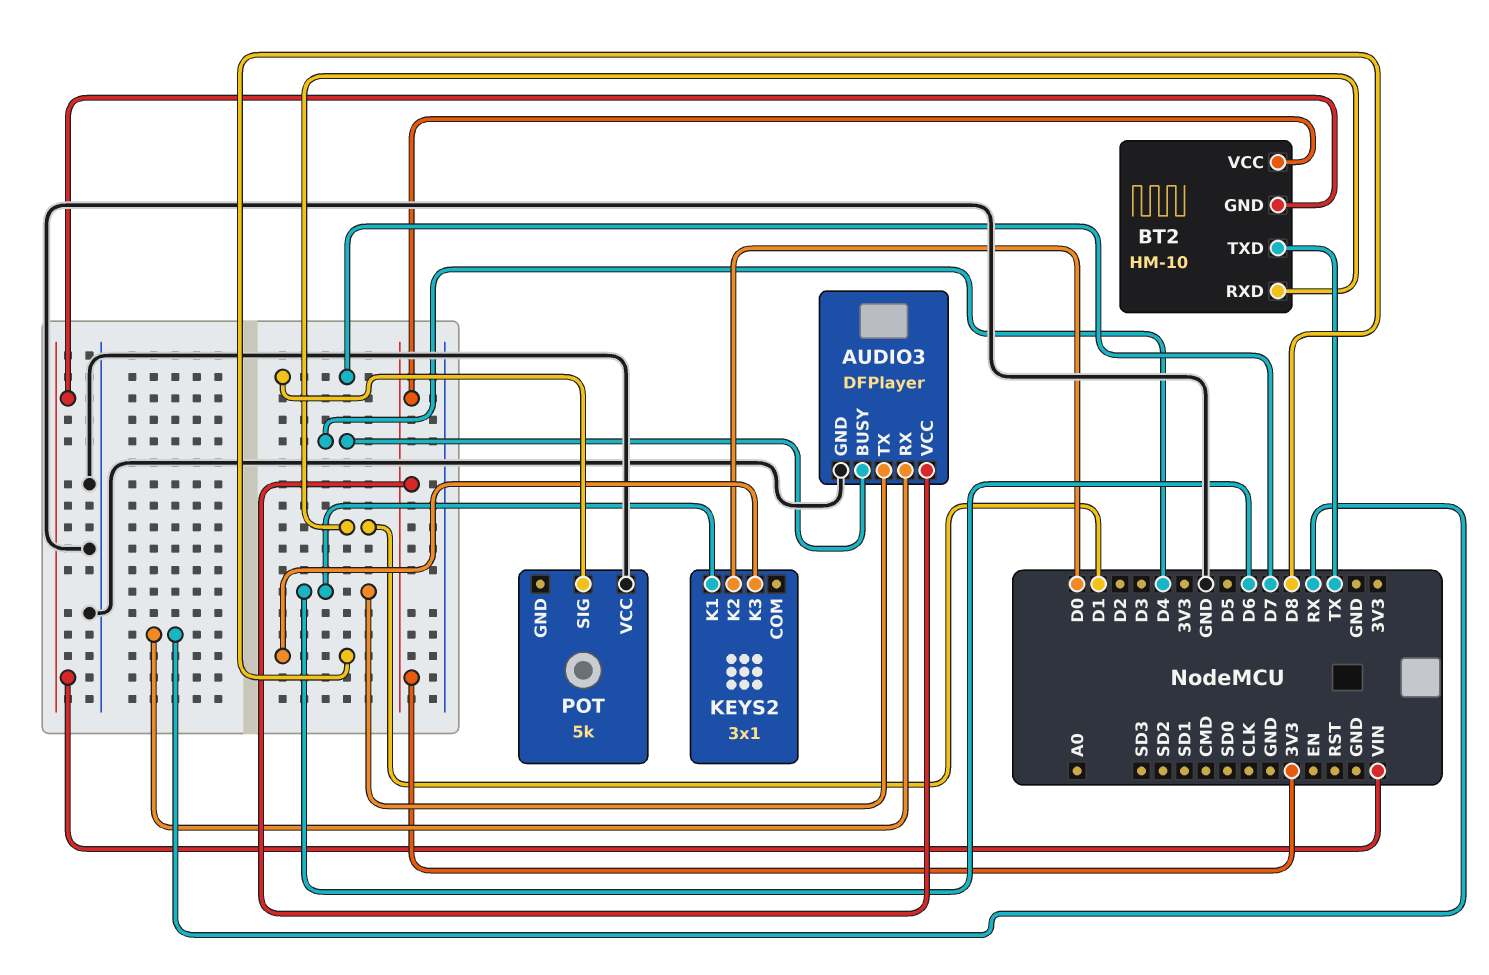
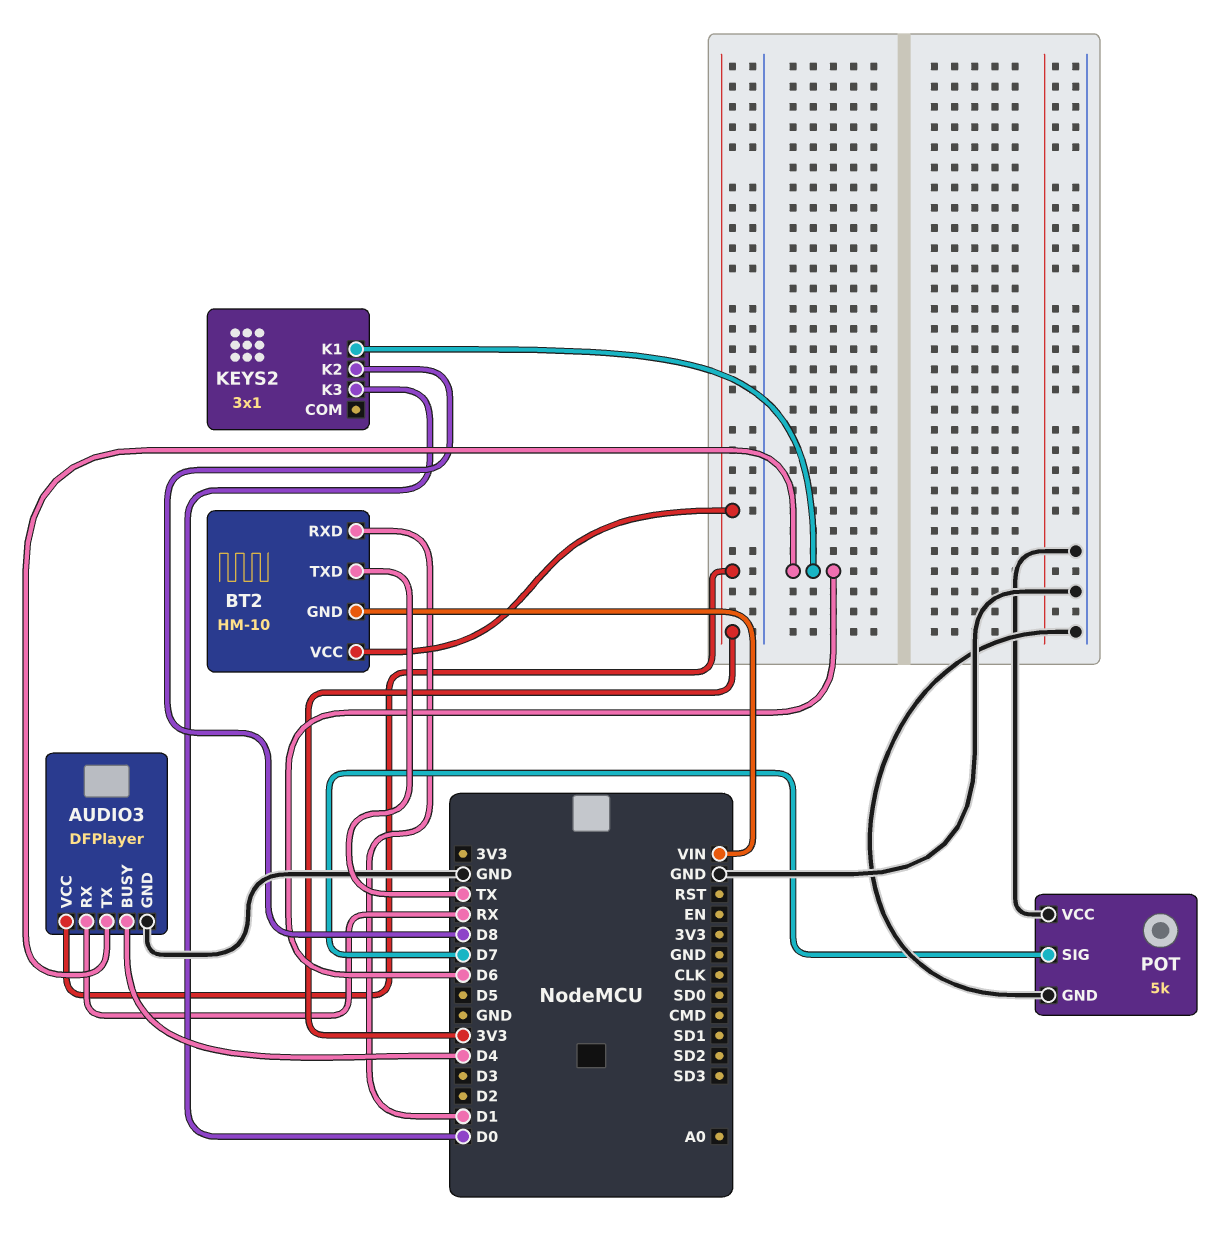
KEYS2 pin K2: D0 -> D8
KEYS2 pin K3: D8 -> D0
POT pin GND: none -> GND

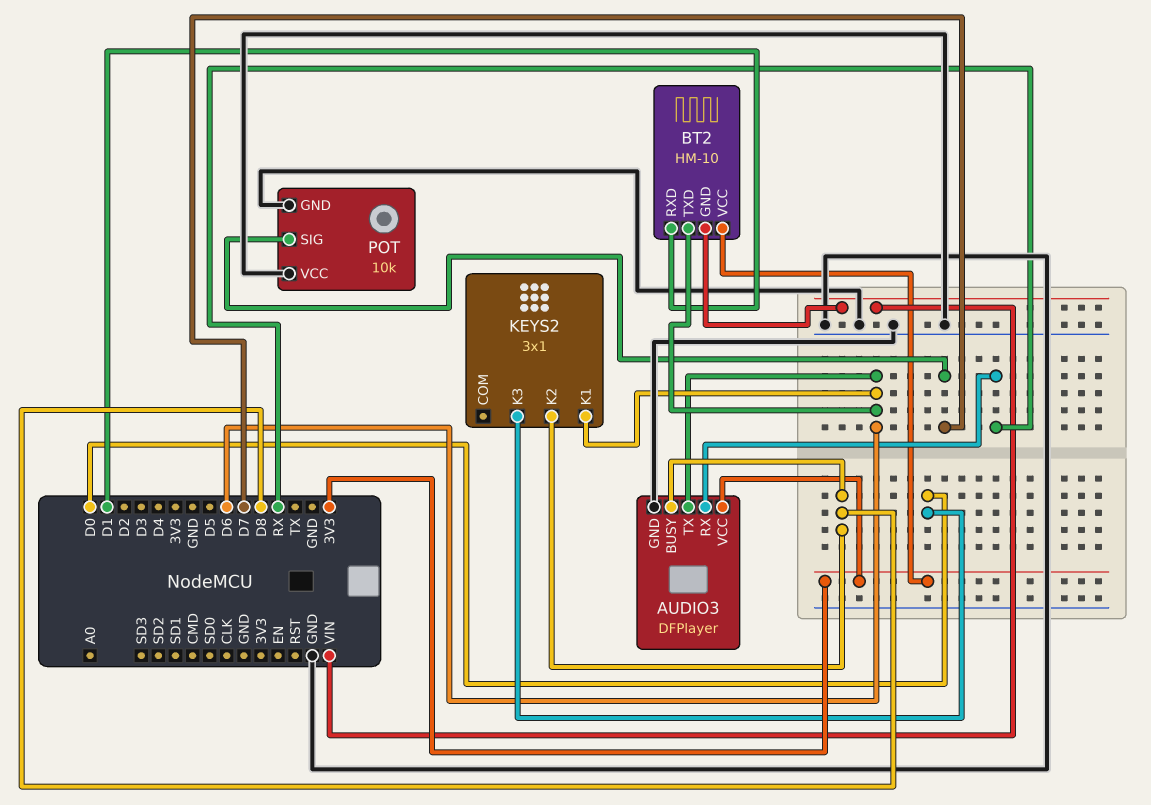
AUDIO3 pin BUSY: D4 -> D8
BT2 pin TXD: TX -> D6
POT: 5k -> 10k

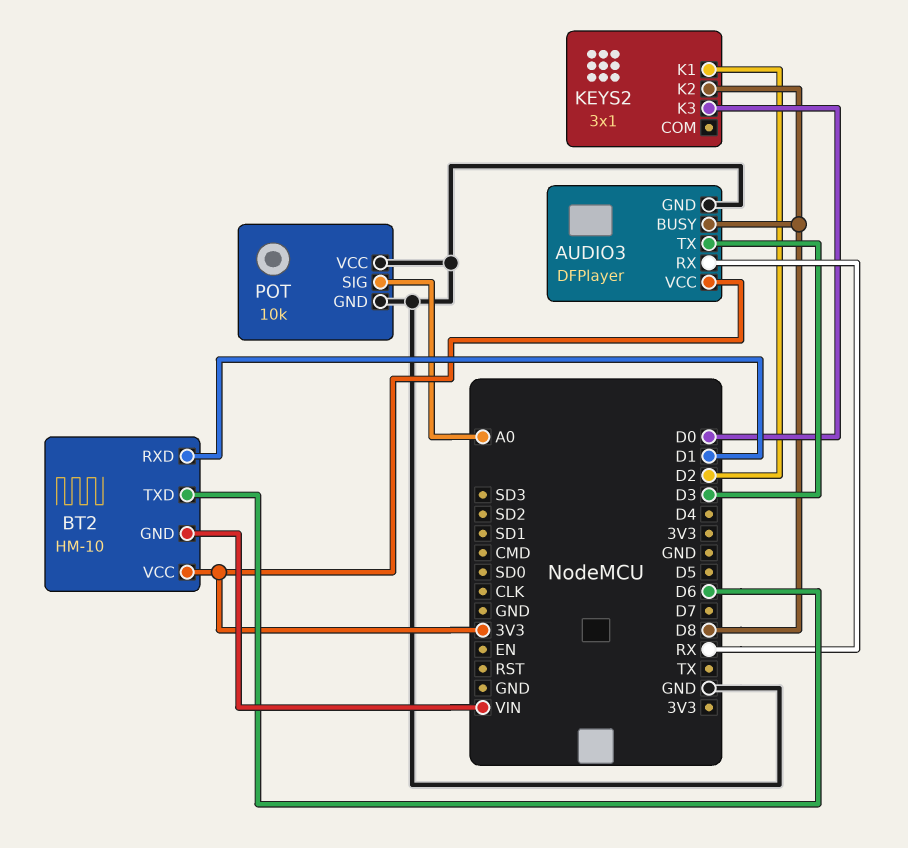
AUDIO3 pin TX: D6 -> D3
KEYS2 pin K1: D6 -> D2
POT pin SIG: D7 -> A0

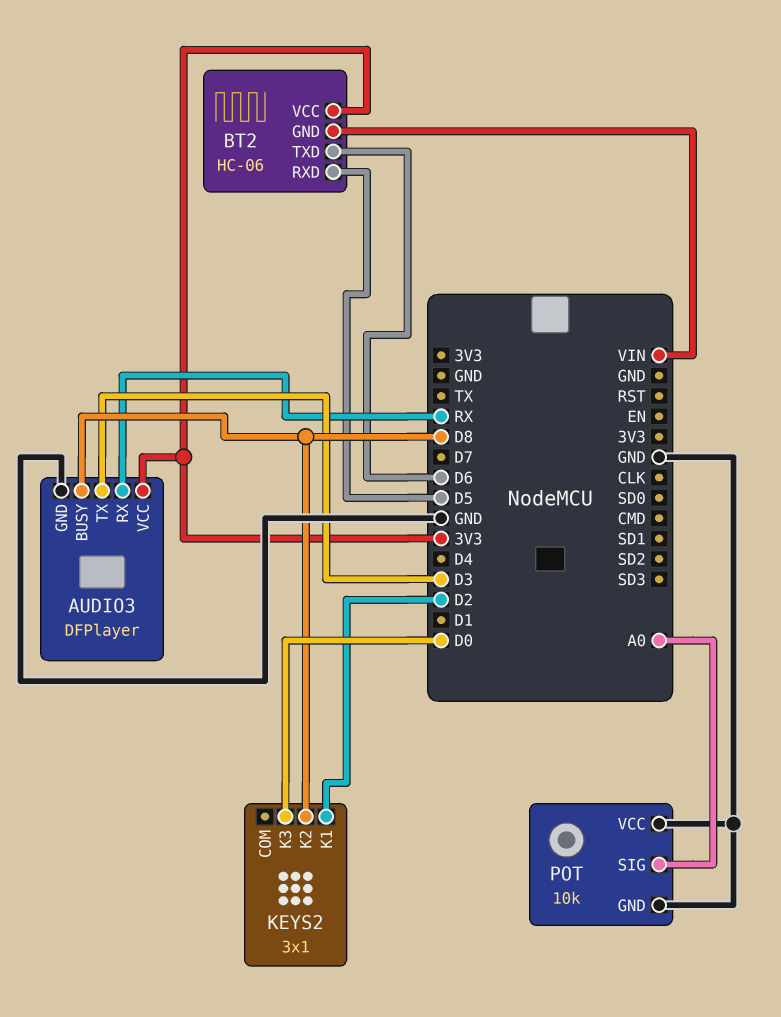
BT2: HM-10 -> HC-06
BT2 pin RXD: D1 -> D5

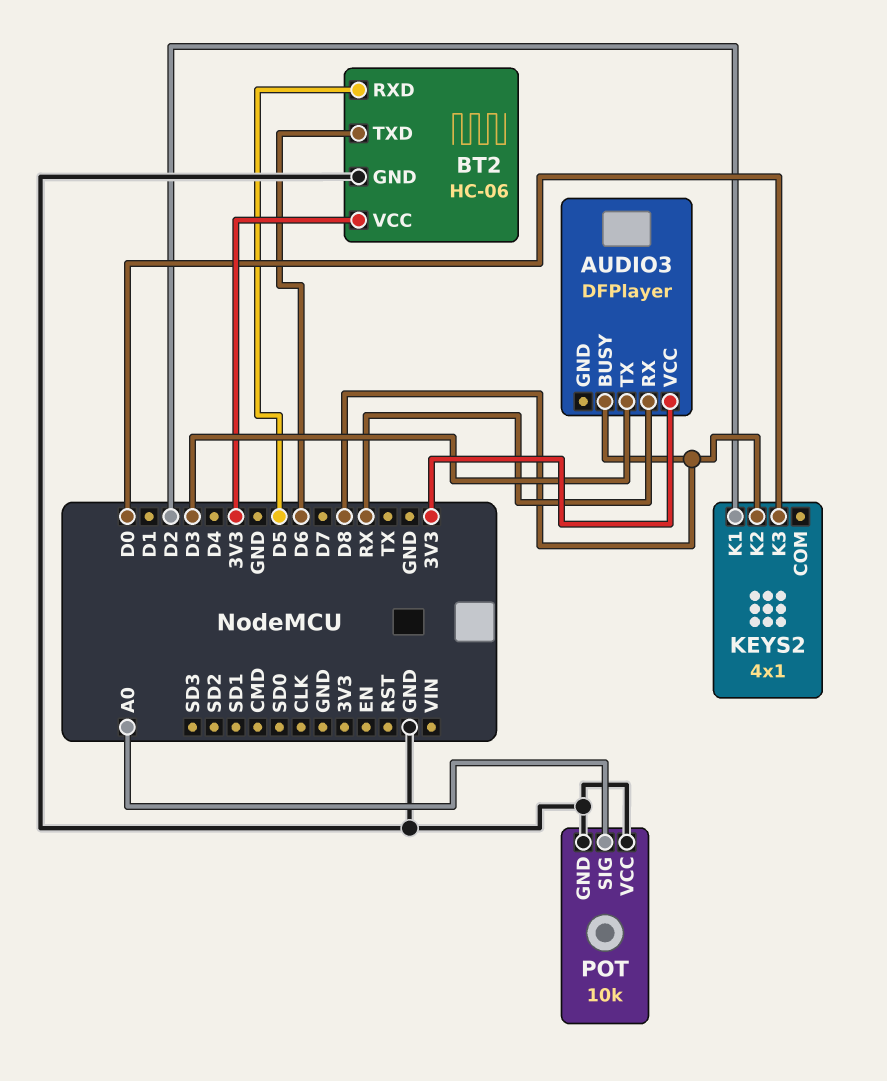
AUDIO3 pin GND: GND -> none
BT2 pin GND: VIN -> GND
KEYS2: 3x1 -> 4x1

